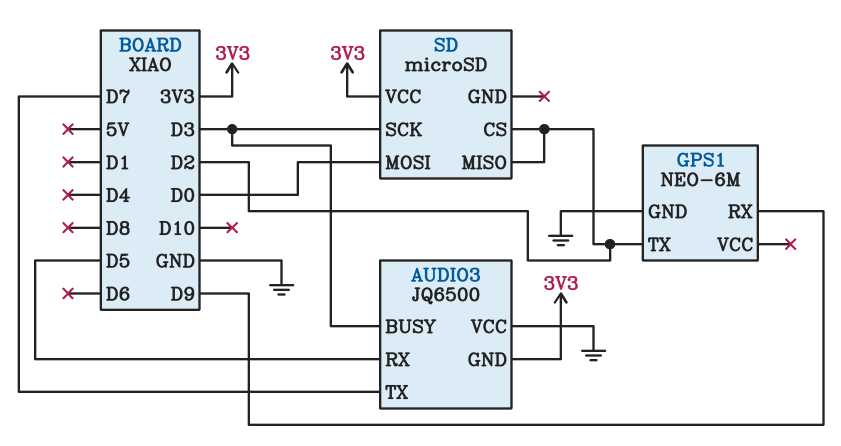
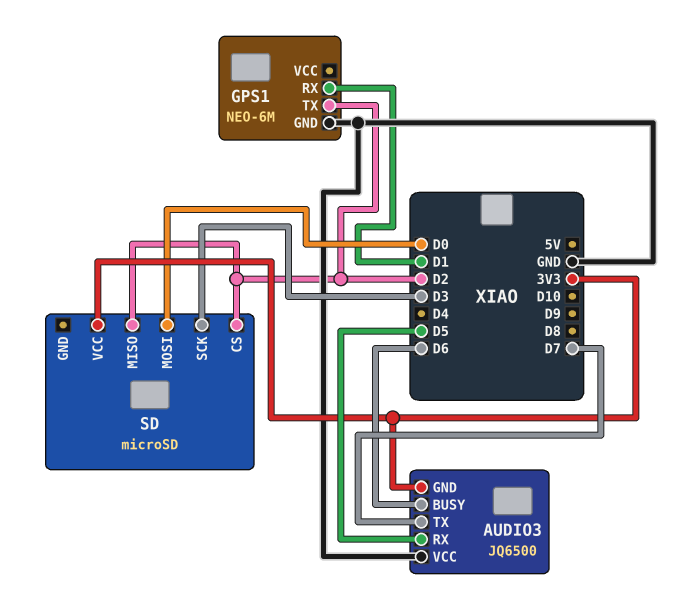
AUDIO3 pin BUSY: D3 -> D6
GPS1 pin RX: D9 -> D1

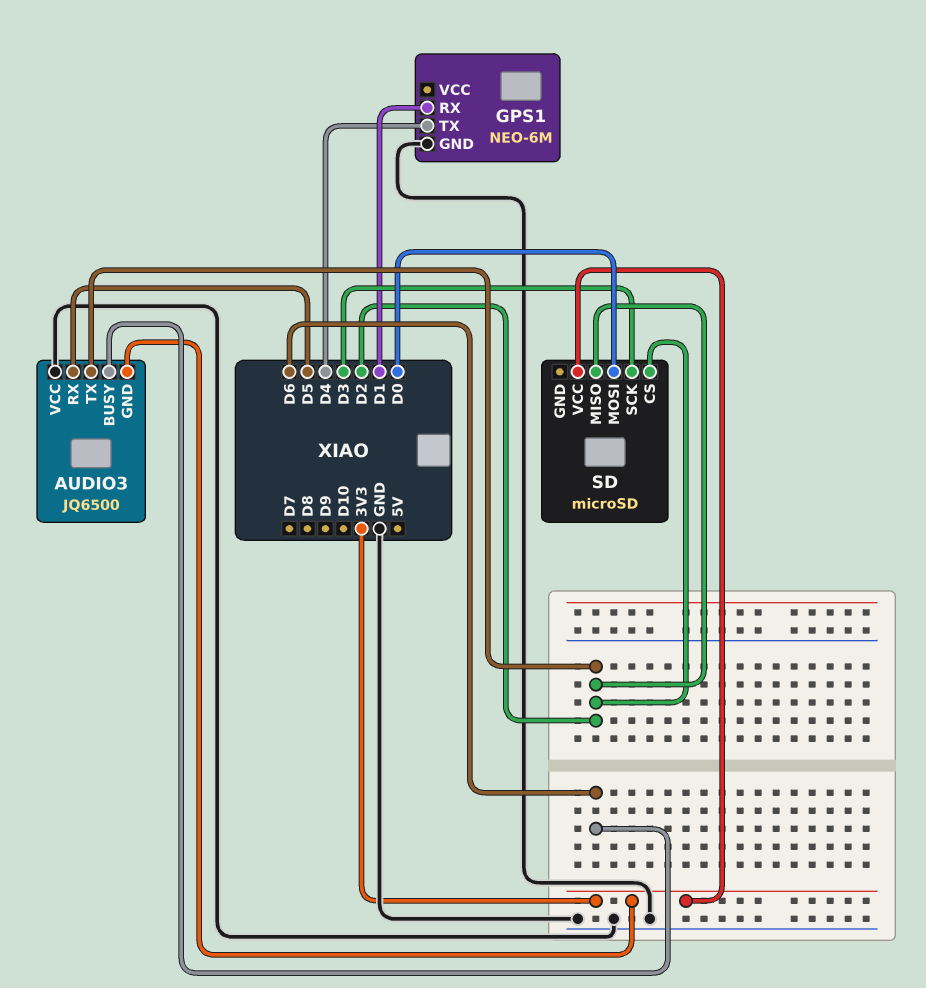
AUDIO3 pin TX: D7 -> D2
GPS1 pin TX: D2 -> D4

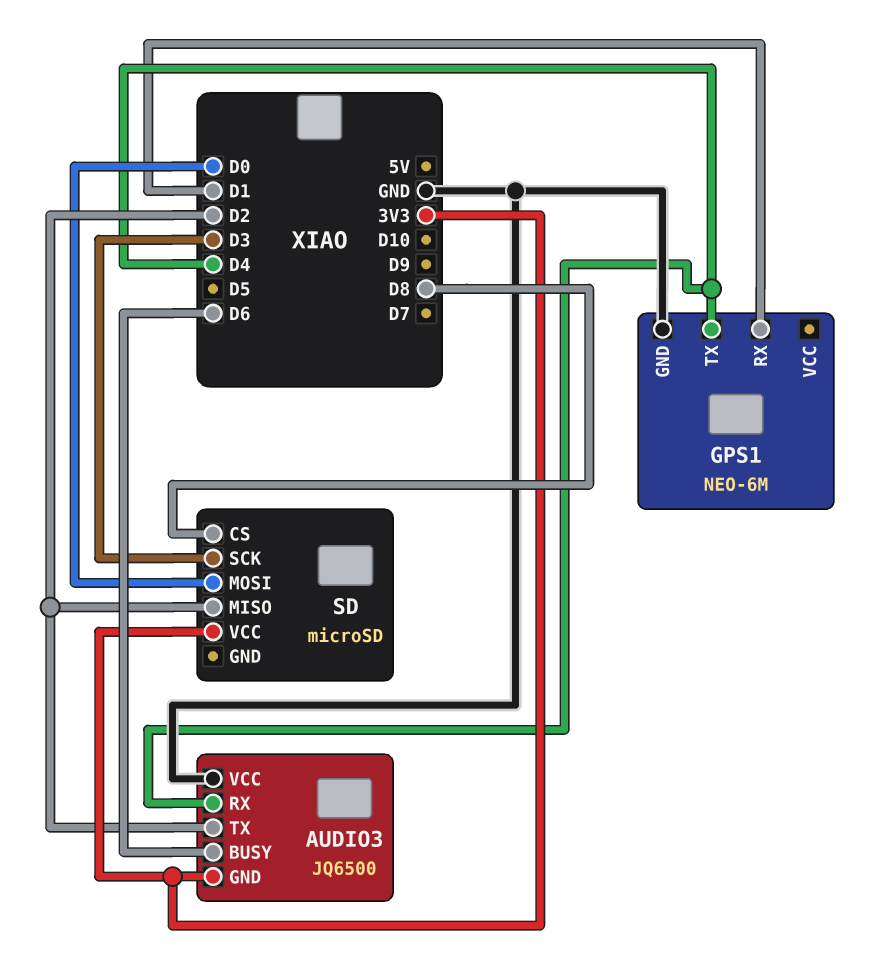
AUDIO3 pin RX: D5 -> D4
SD pin CS: D2 -> D8

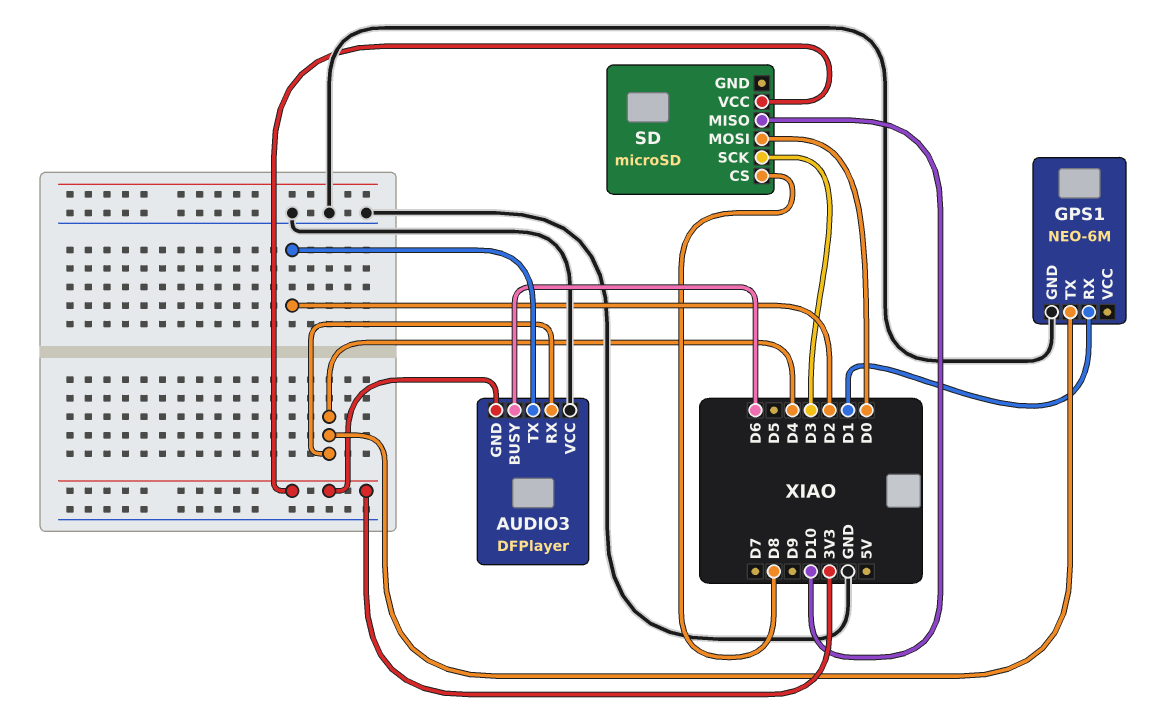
AUDIO3: JQ6500 -> DFPlayer
SD pin MISO: D2 -> D10

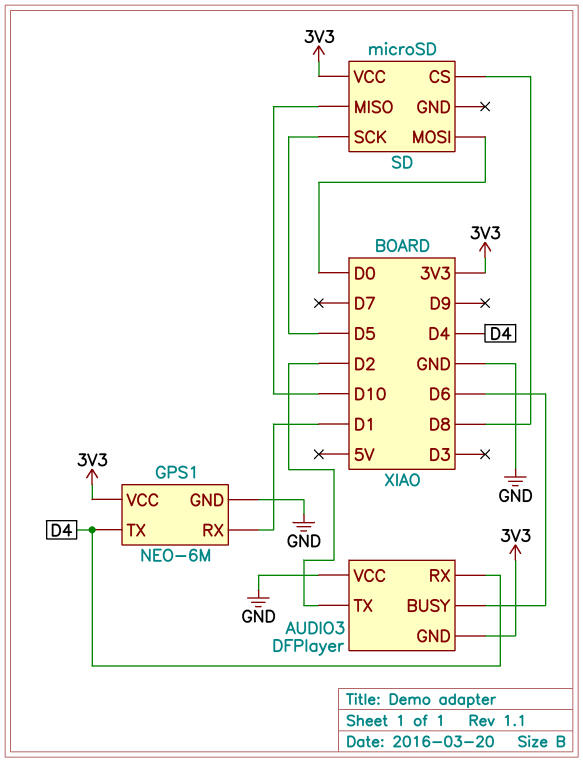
GPS1 pin VCC: none -> 3V3
SD pin SCK: D3 -> D5

